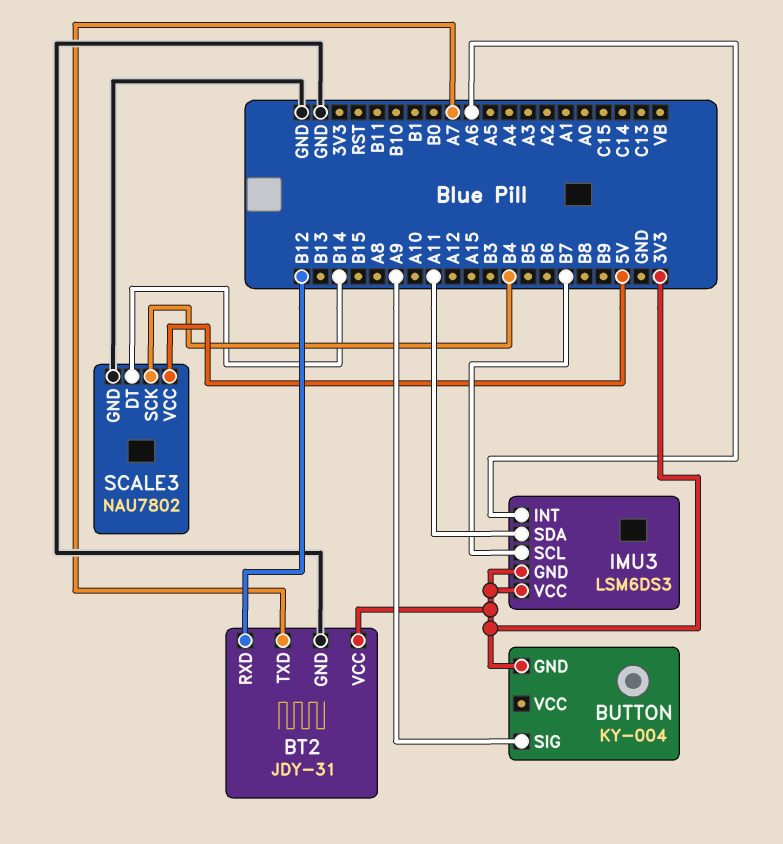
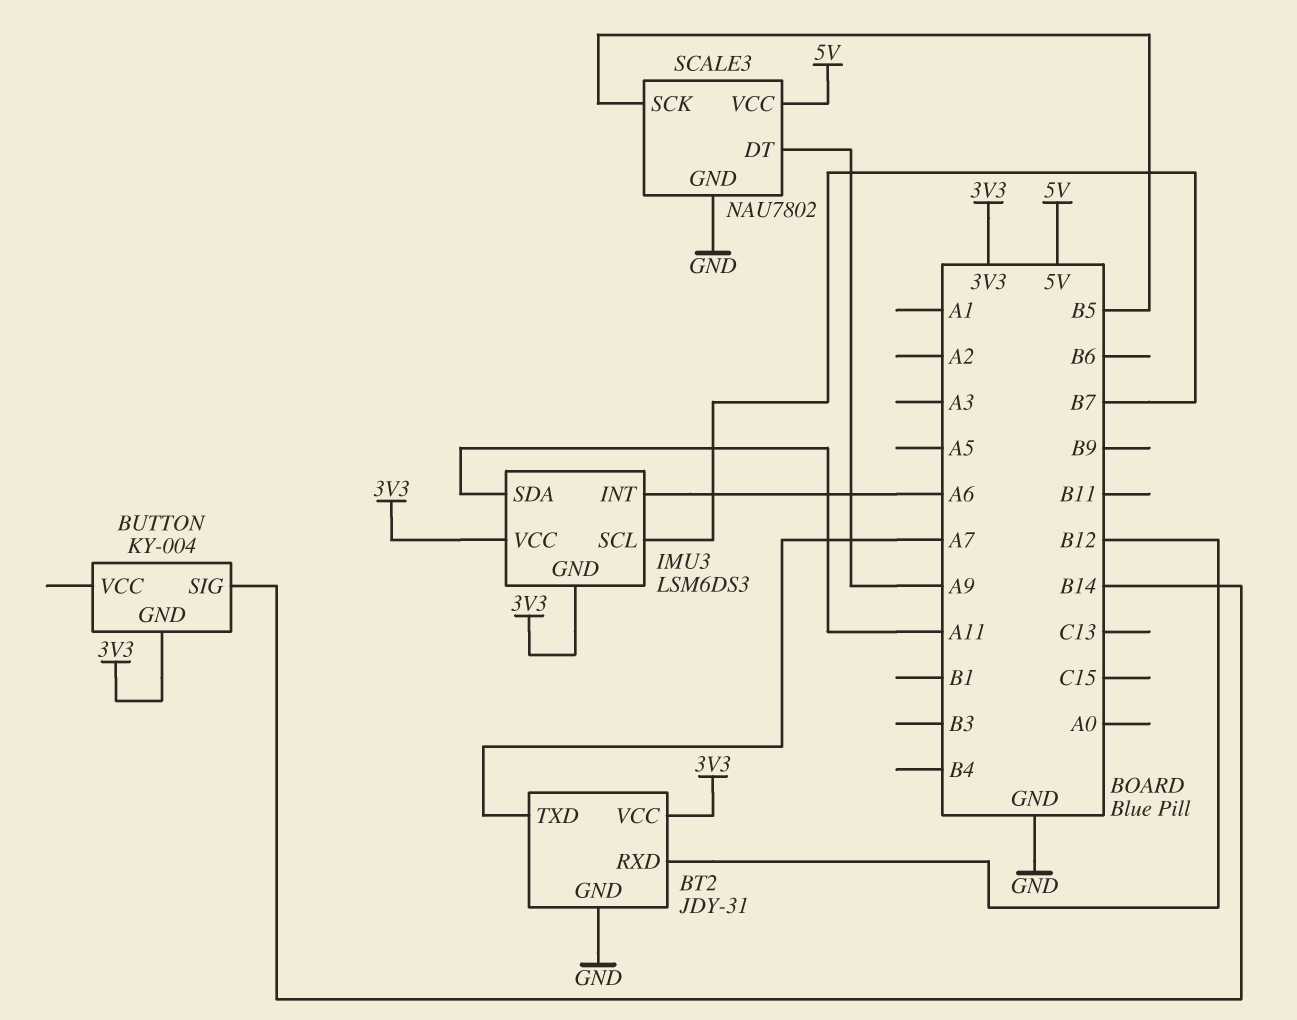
BUTTON pin SIG: A9 -> B14
SCALE3 pin DT: B14 -> A9
SCALE3 pin SCK: B4 -> B5

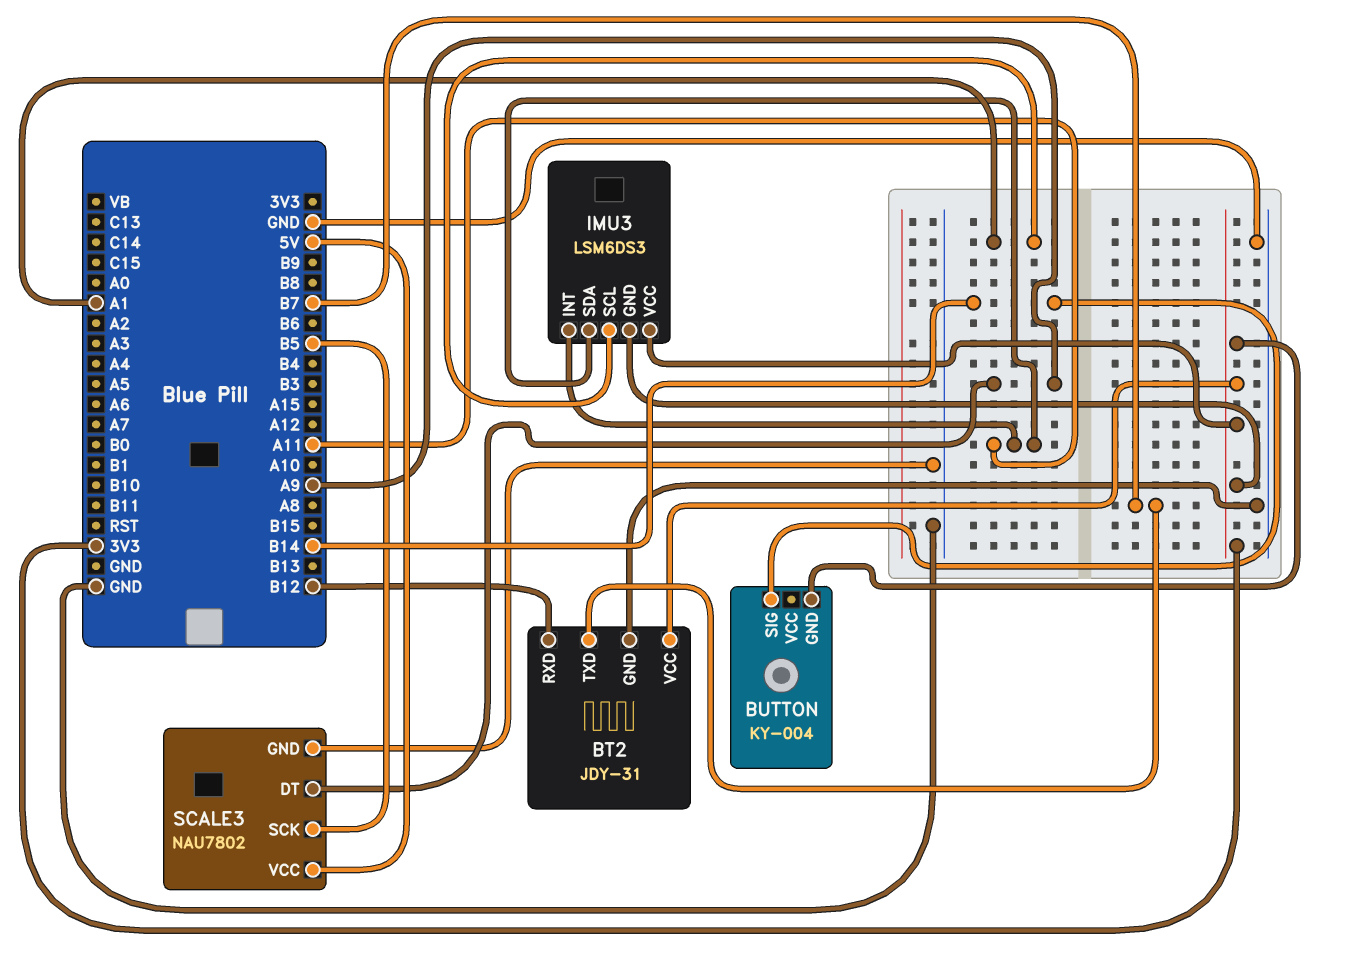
BT2 pin TXD: A7 -> B7
IMU3 pin INT: A6 -> A11
IMU3 pin SCL: B7 -> A1

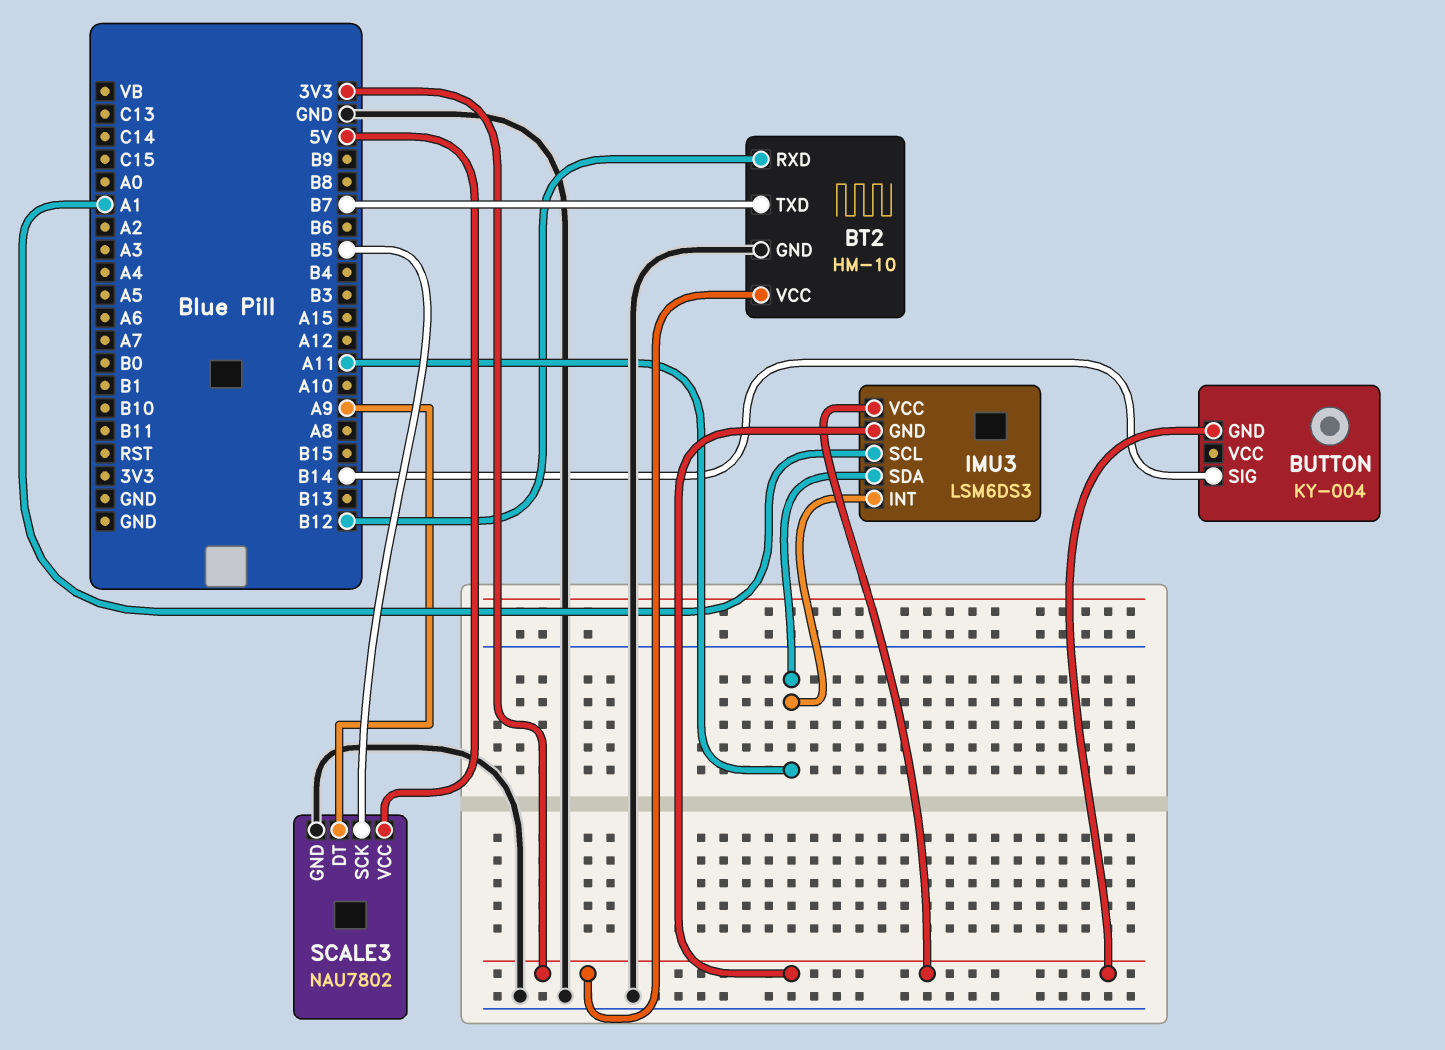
BT2: JDY-31 -> HM-10

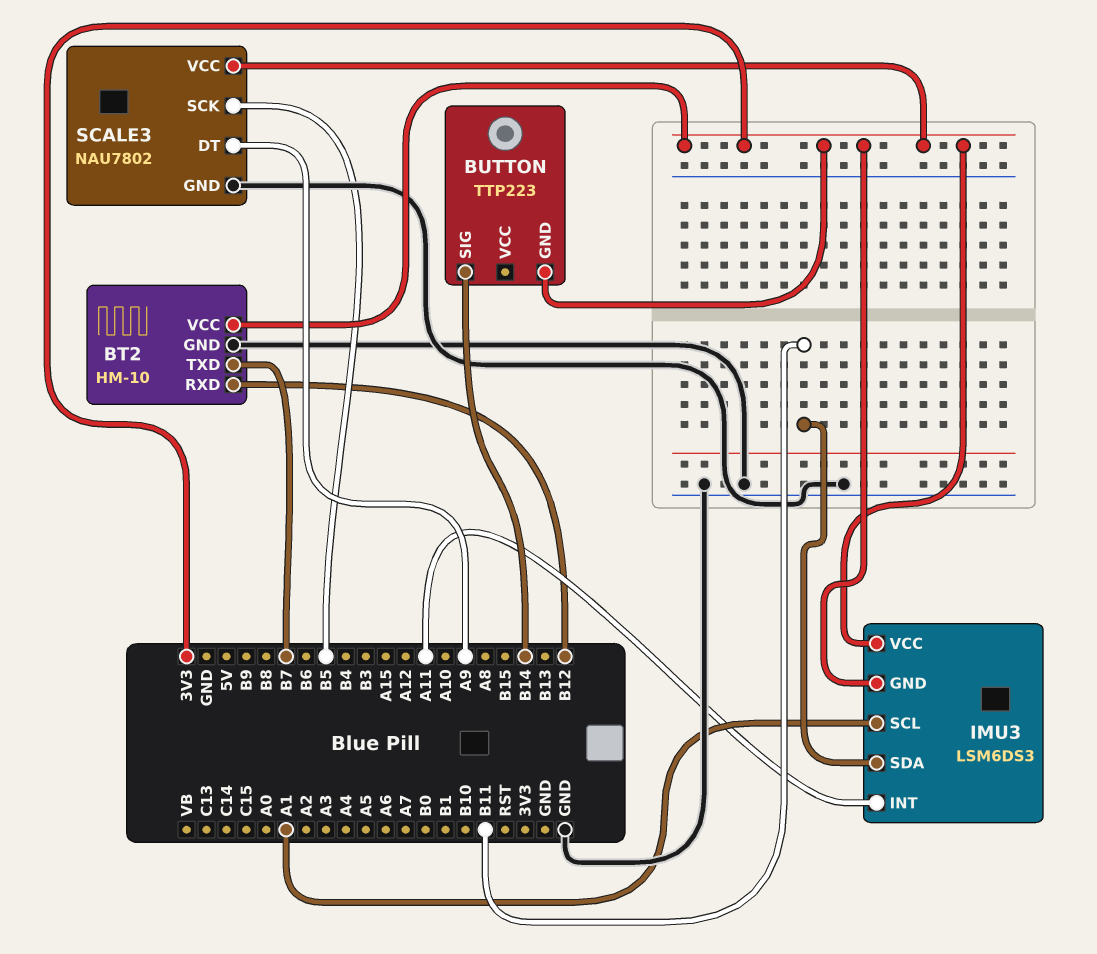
BUTTON: KY-004 -> TTP223
IMU3 pin SDA: A11 -> B11
SCALE3 pin VCC: 5V -> 3V3

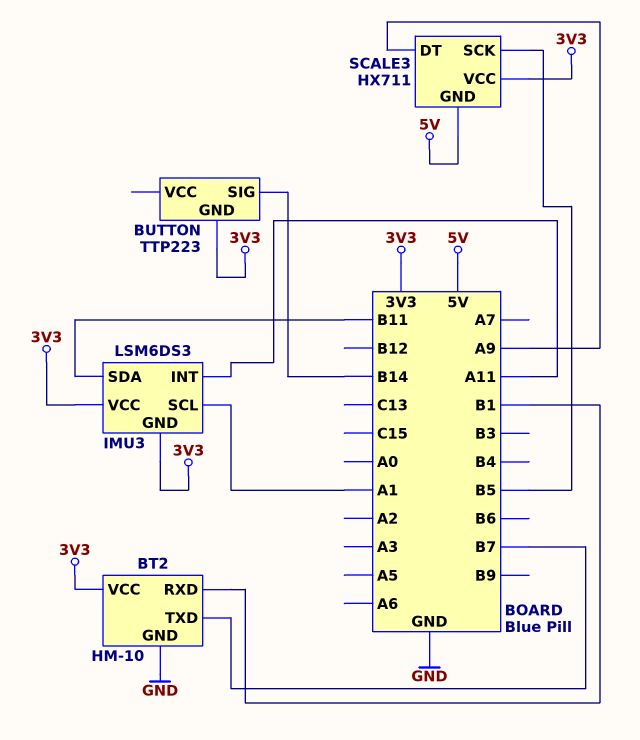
BT2 pin RXD: B12 -> B1
SCALE3: NAU7802 -> HX711
SCALE3 pin GND: GND -> 5V

